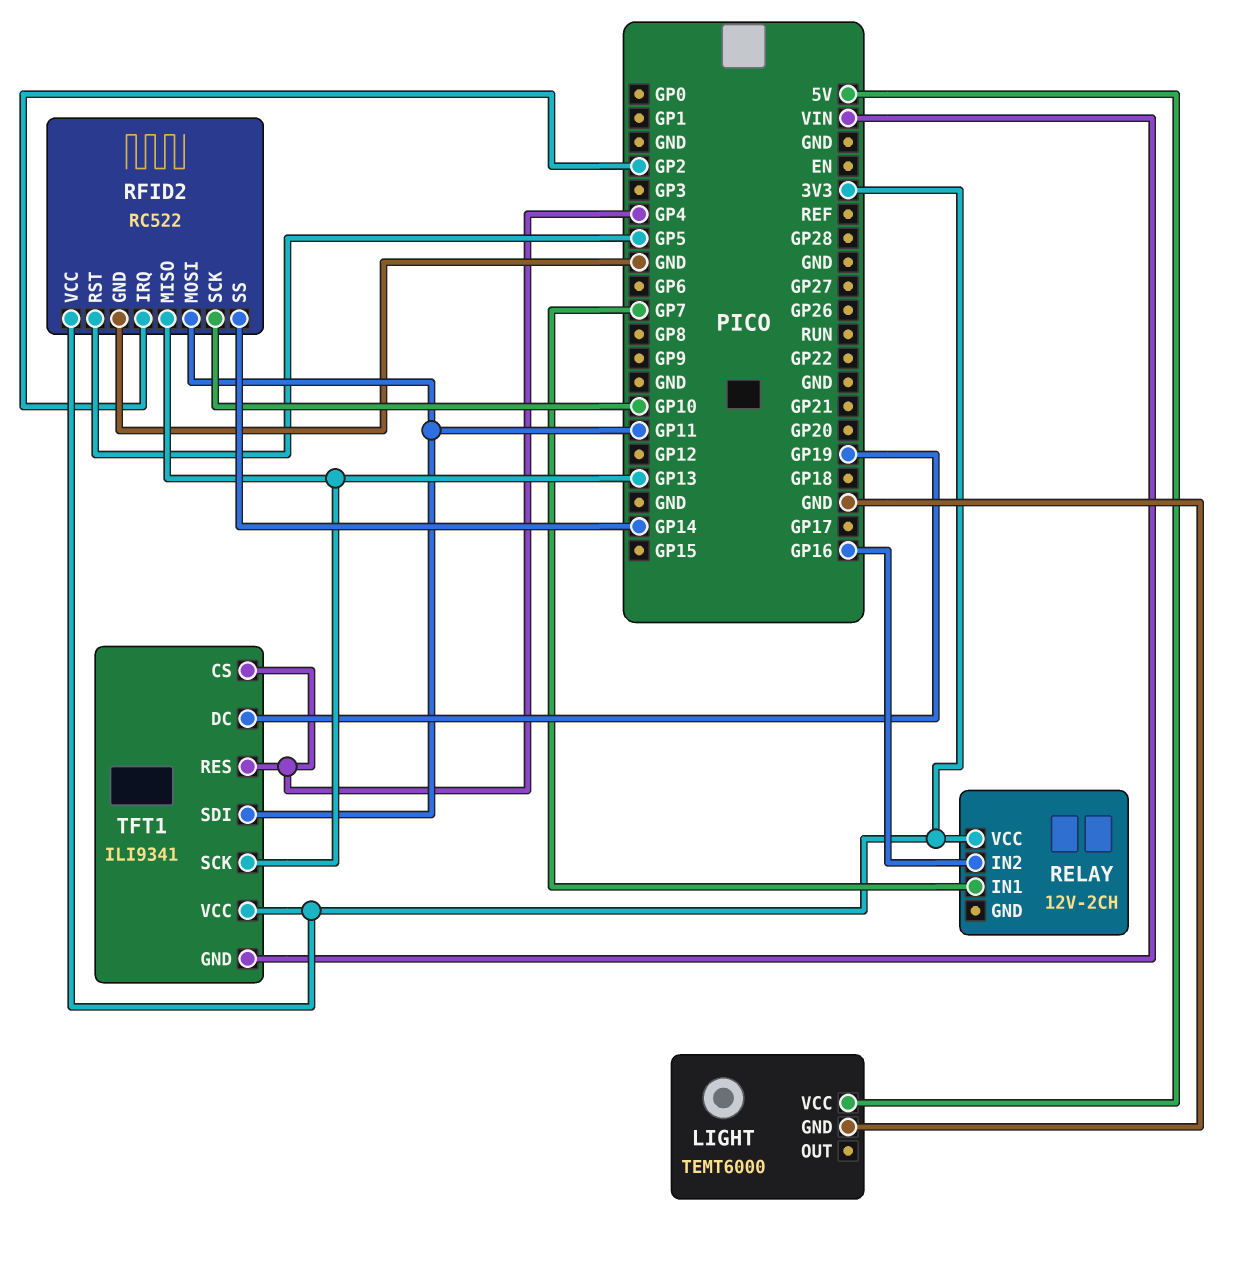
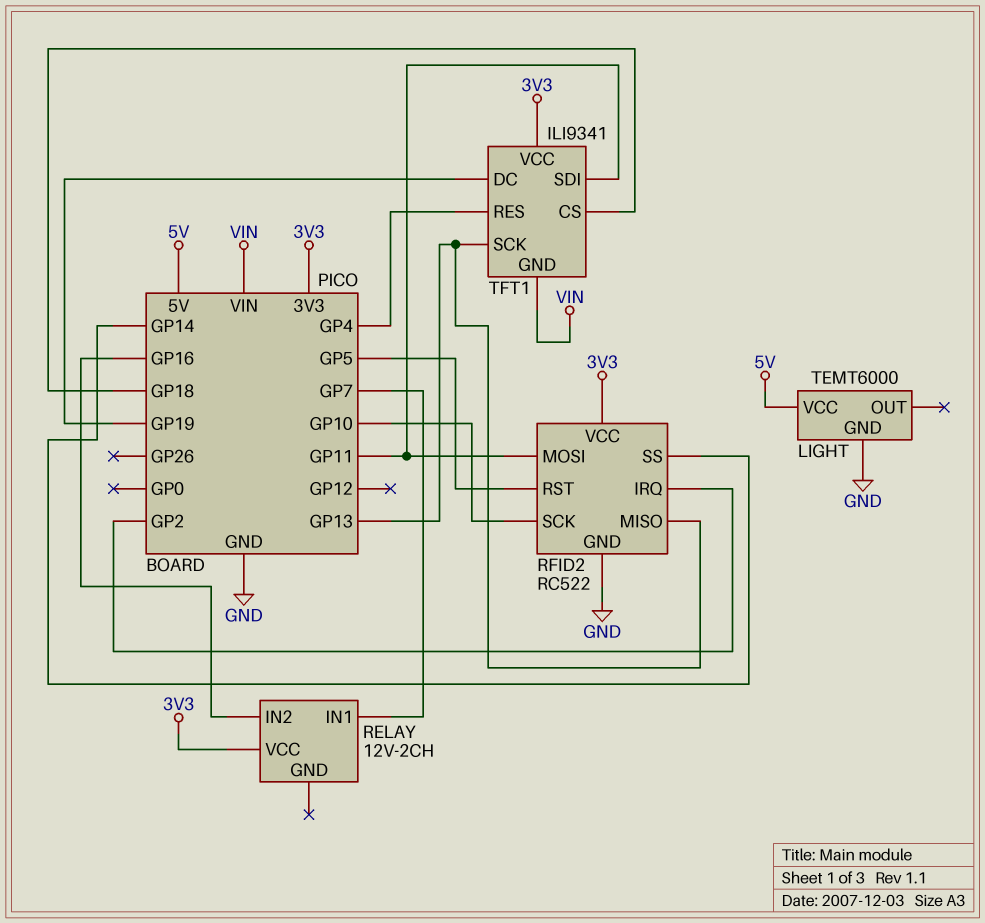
TFT1 pin CS: GP4 -> GP18

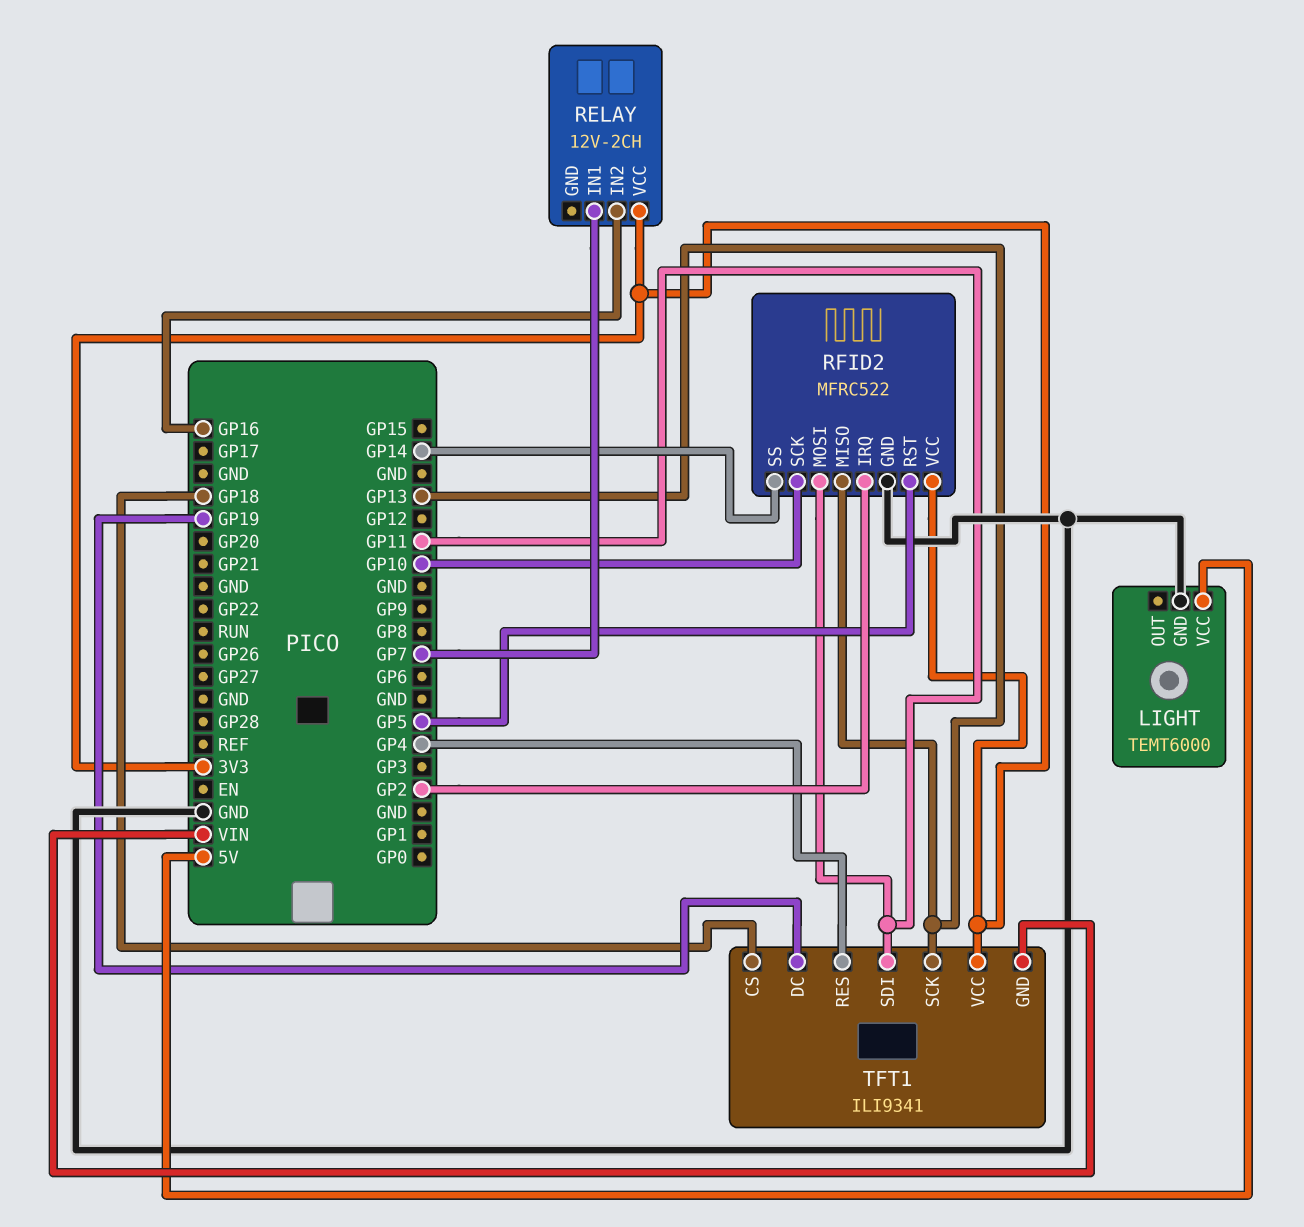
RFID2: RC522 -> MFRC522

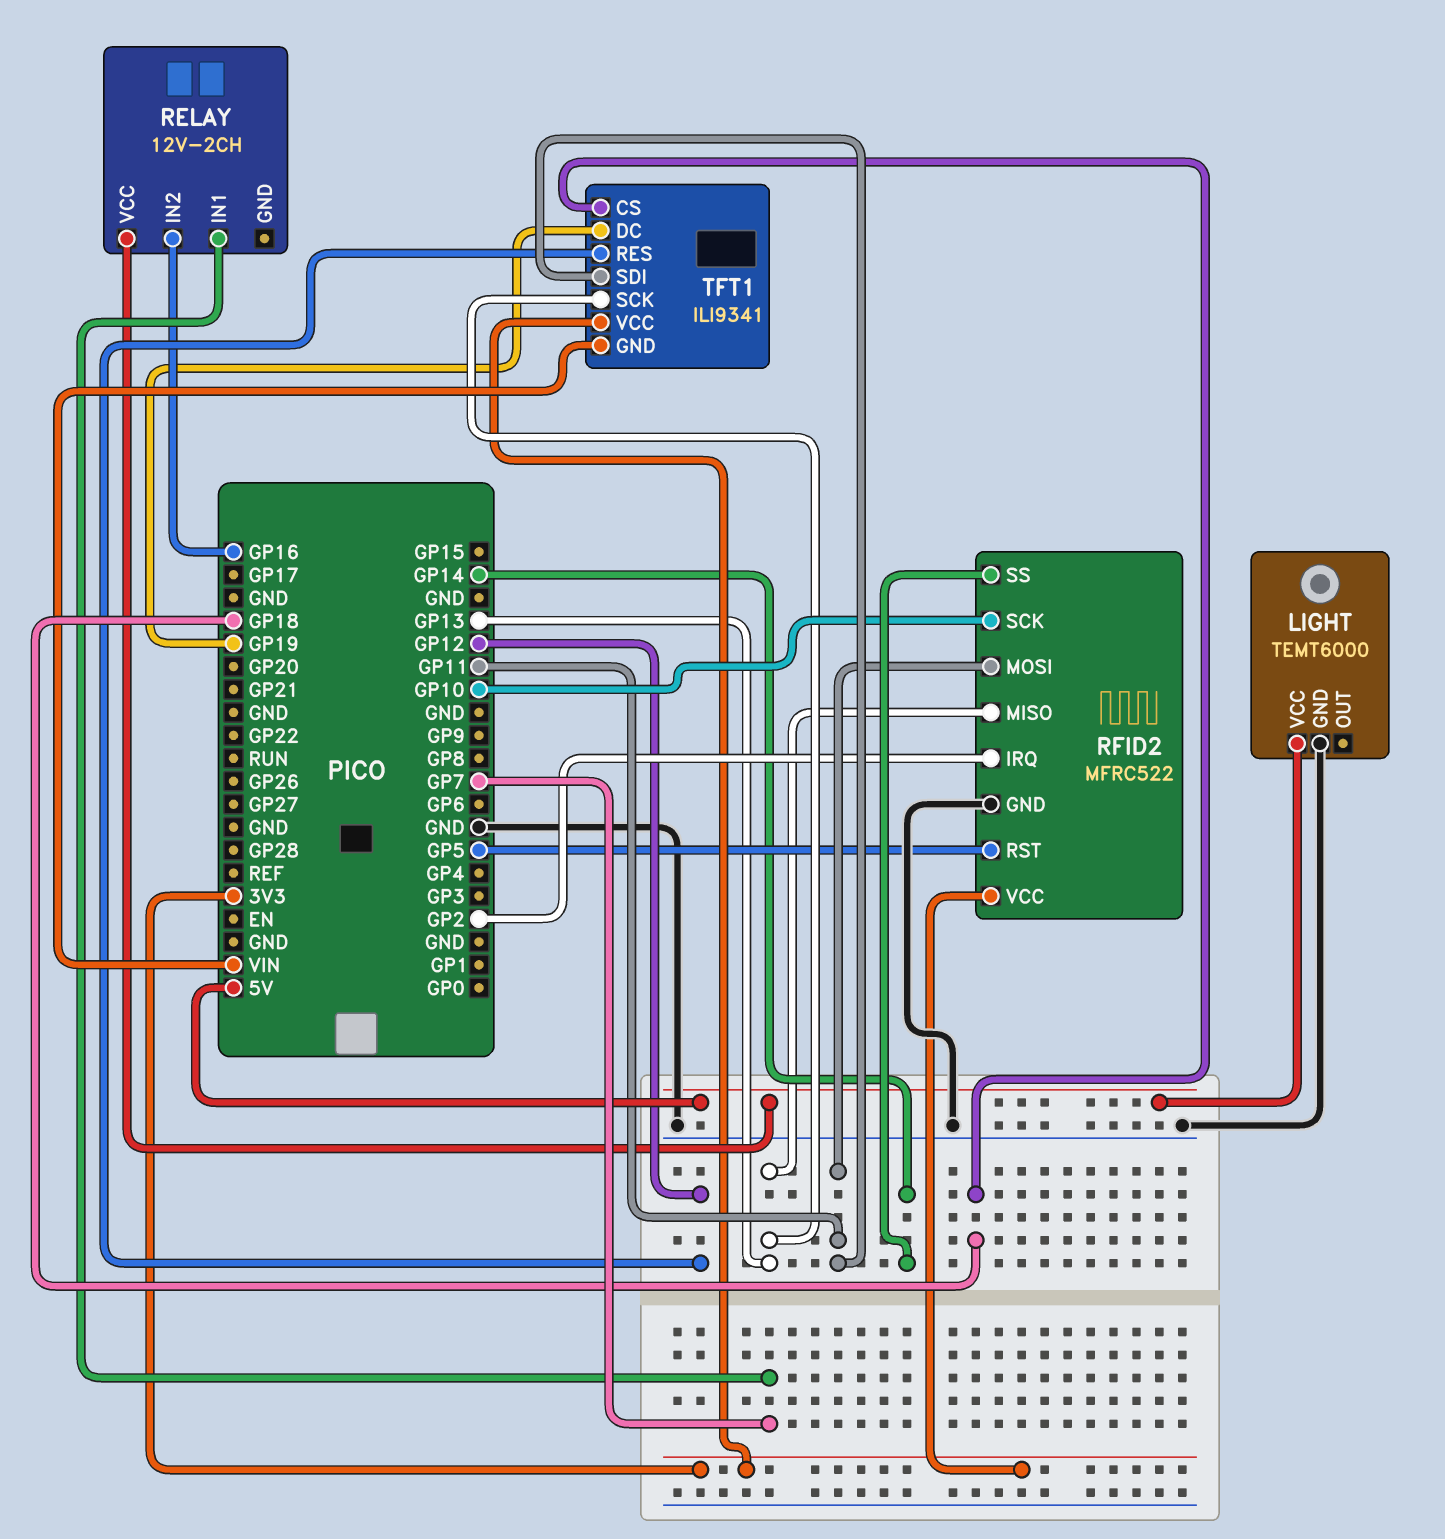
RELAY pin VCC: 3V3 -> 5V
TFT1 pin RES: GP4 -> GP12

